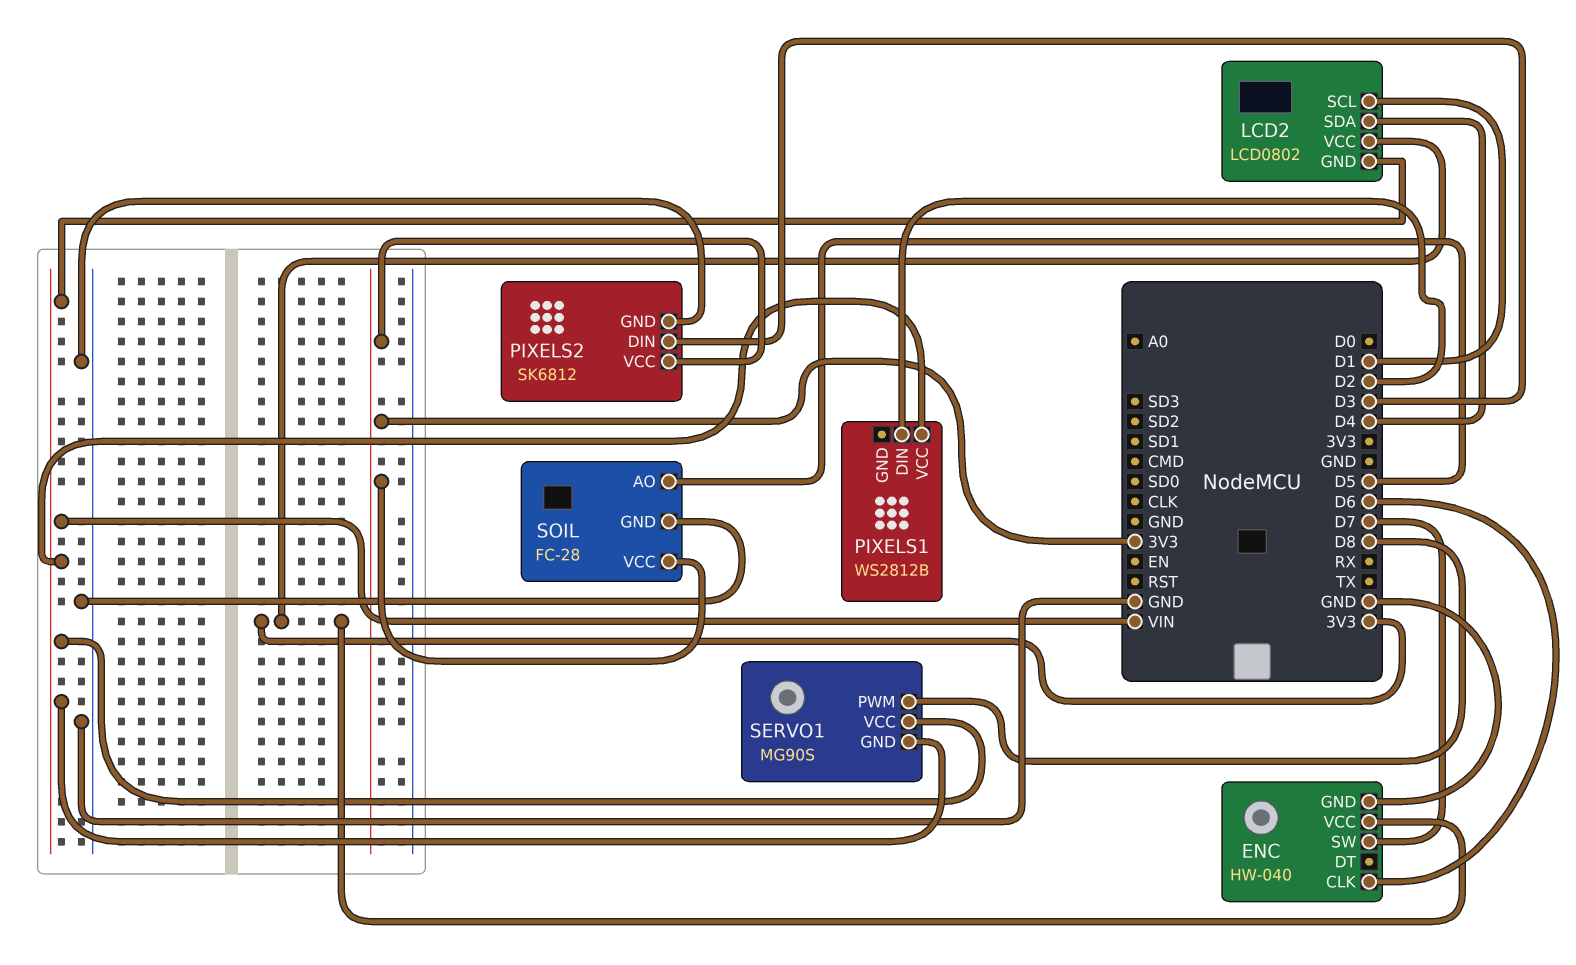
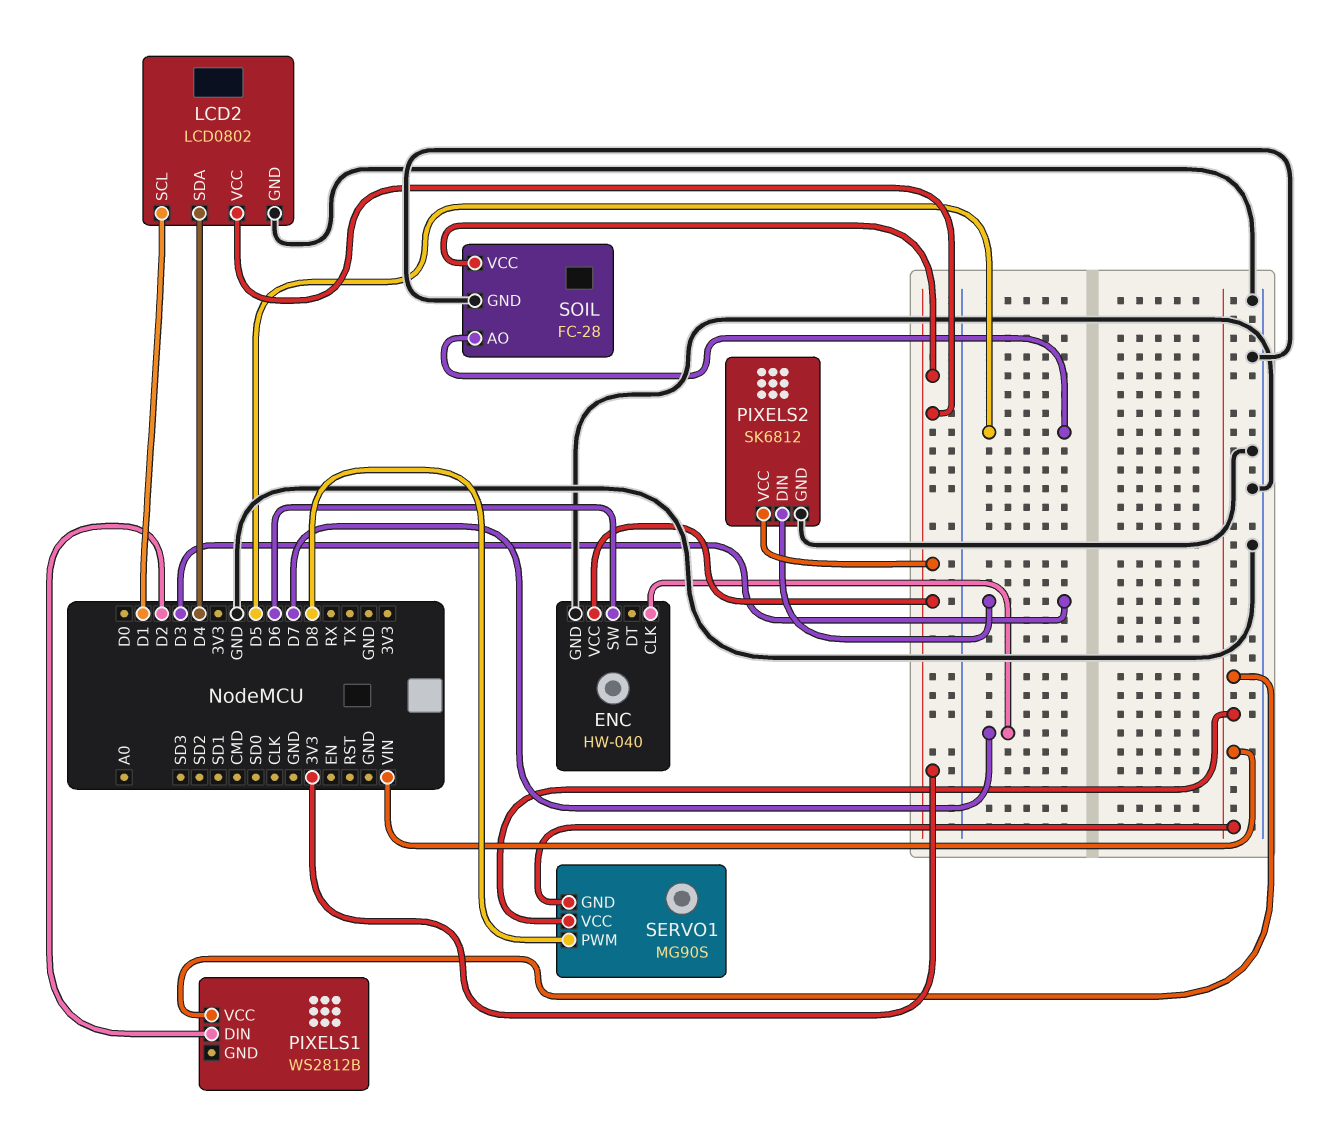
ENC pin CLK: D6 -> D7
ENC pin SW: D7 -> D6
LCD2 pin GND: VIN -> GND

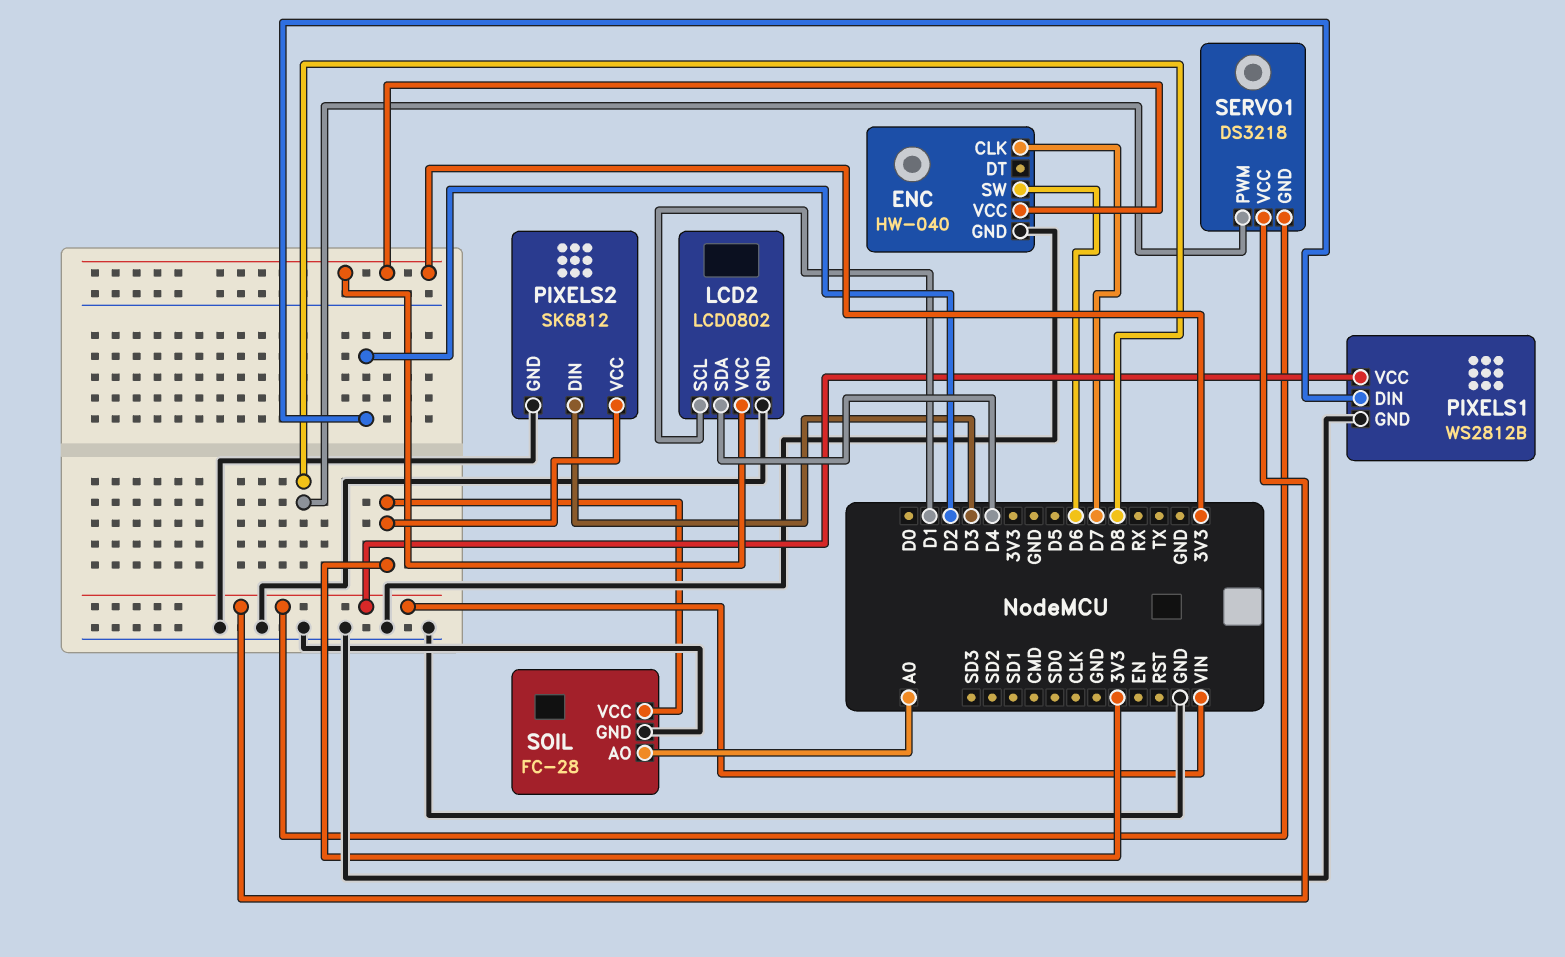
PIXELS1 pin GND: none -> GND
SERVO1: MG90S -> DS3218
SOIL pin AO: D5 -> A0

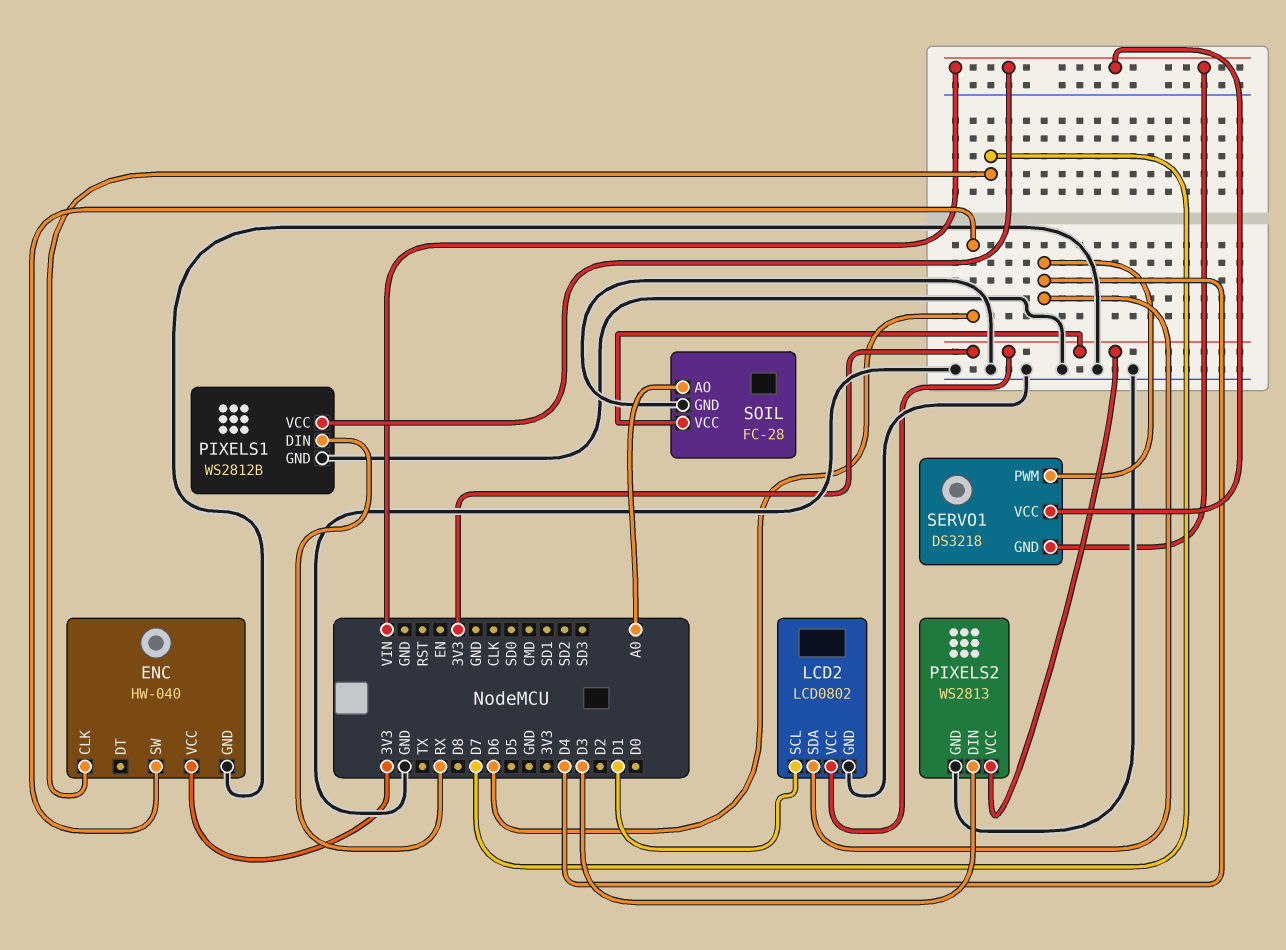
PIXELS1 pin DIN: D2 -> RX
PIXELS2: SK6812 -> WS2813
SERVO1 pin PWM: D8 -> D4

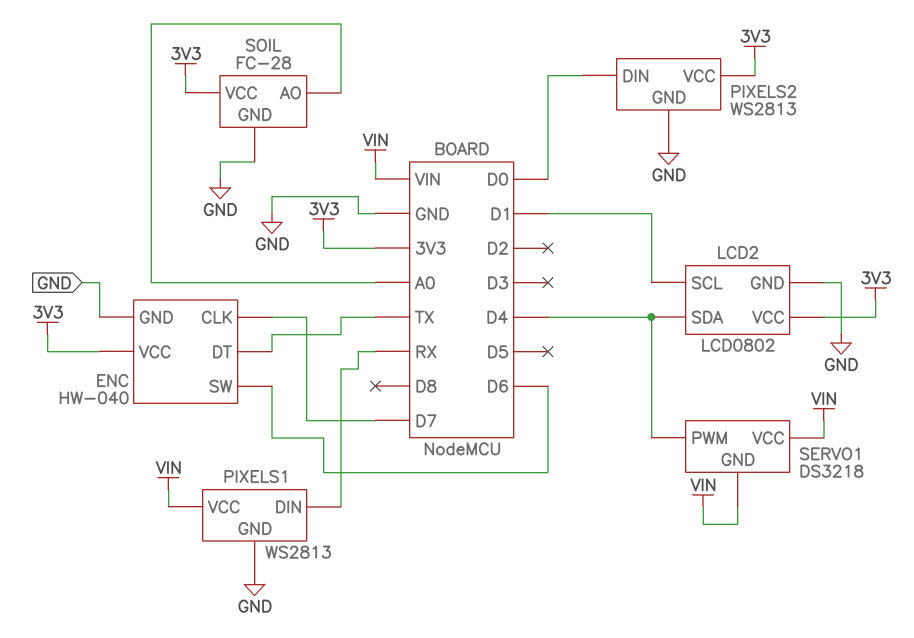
ENC pin DT: none -> TX
PIXELS1: WS2812B -> WS2813
PIXELS2 pin DIN: D3 -> D0

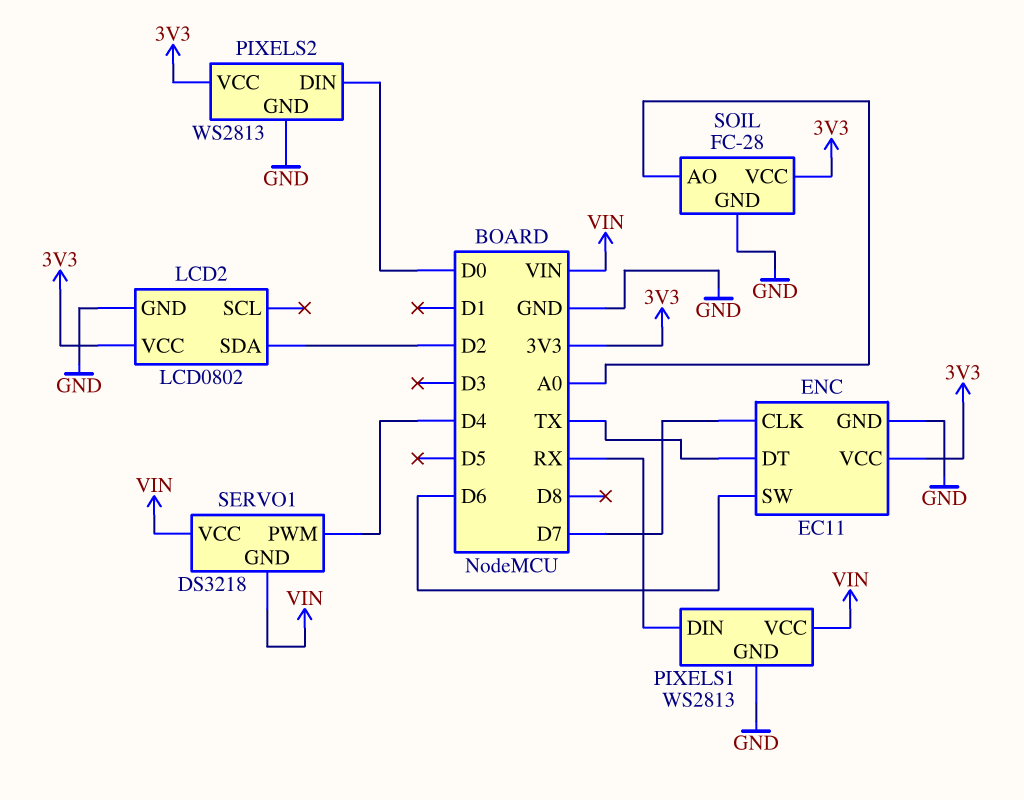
ENC: HW-040 -> EC11
LCD2 pin SCL: D1 -> none
LCD2 pin SDA: D4 -> D2

